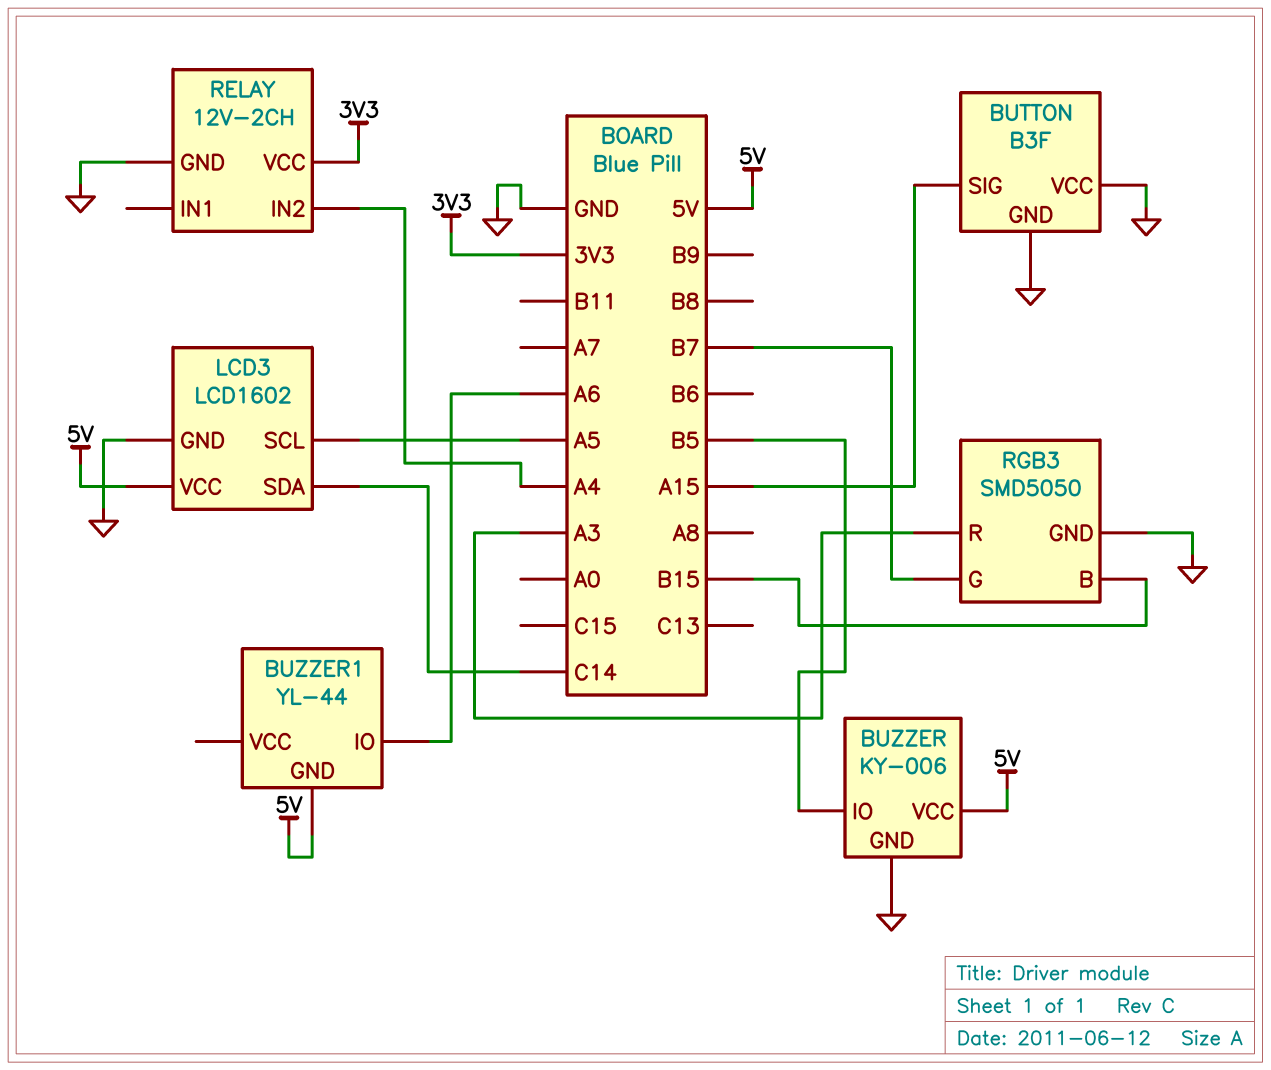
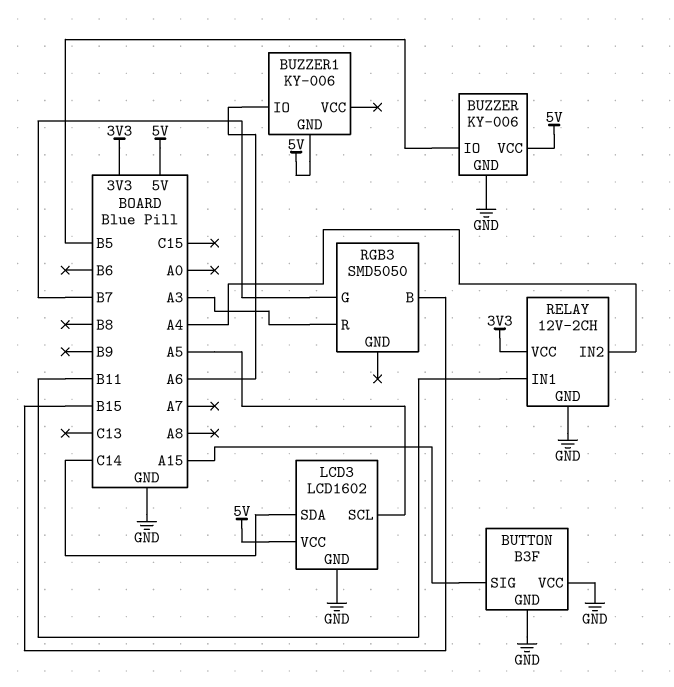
BUZZER1: YL-44 -> KY-006
RELAY pin IN1: none -> B11
RGB3 pin GND: GND -> none

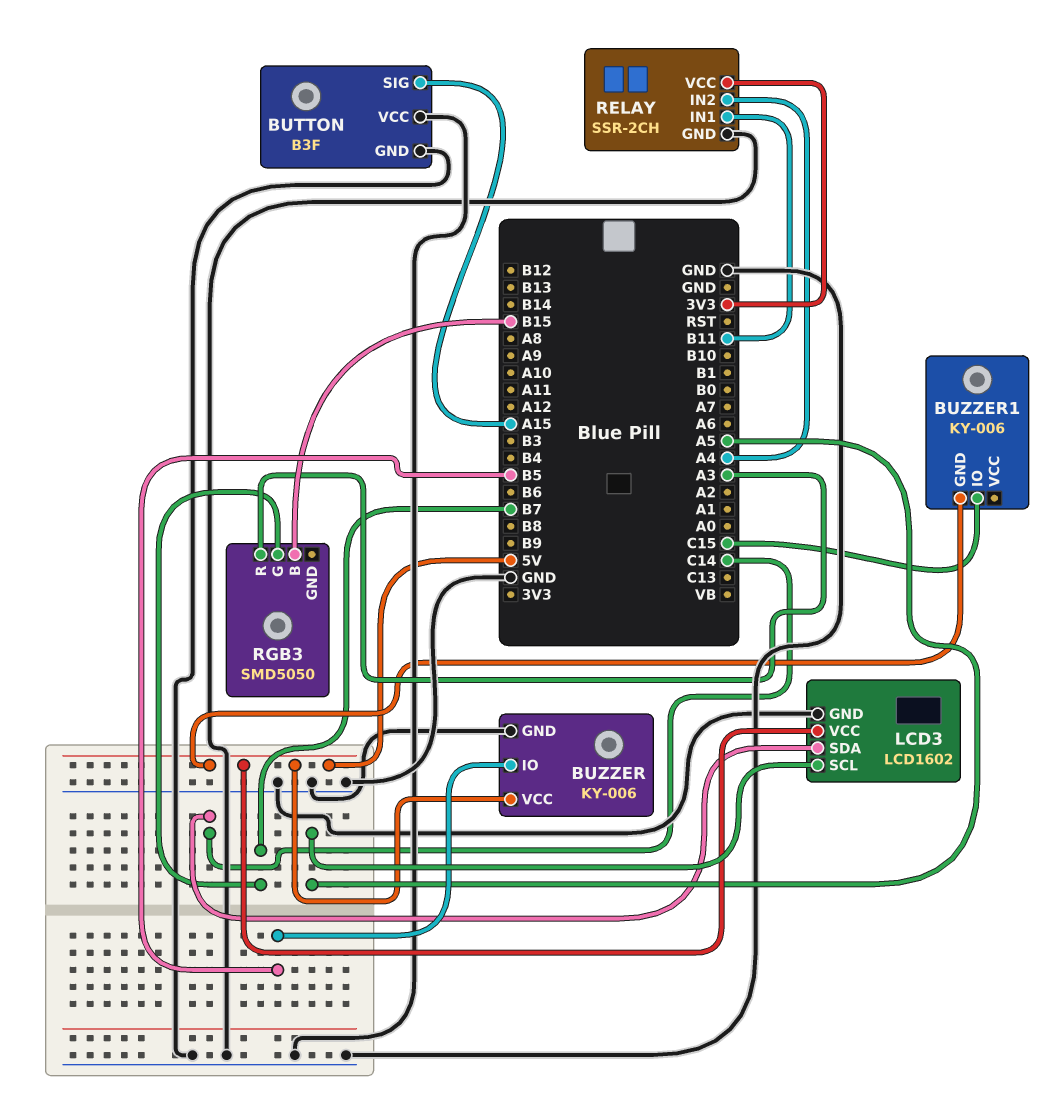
BUZZER1 pin IO: A6 -> C15
RELAY: 12V-2CH -> SSR-2CH

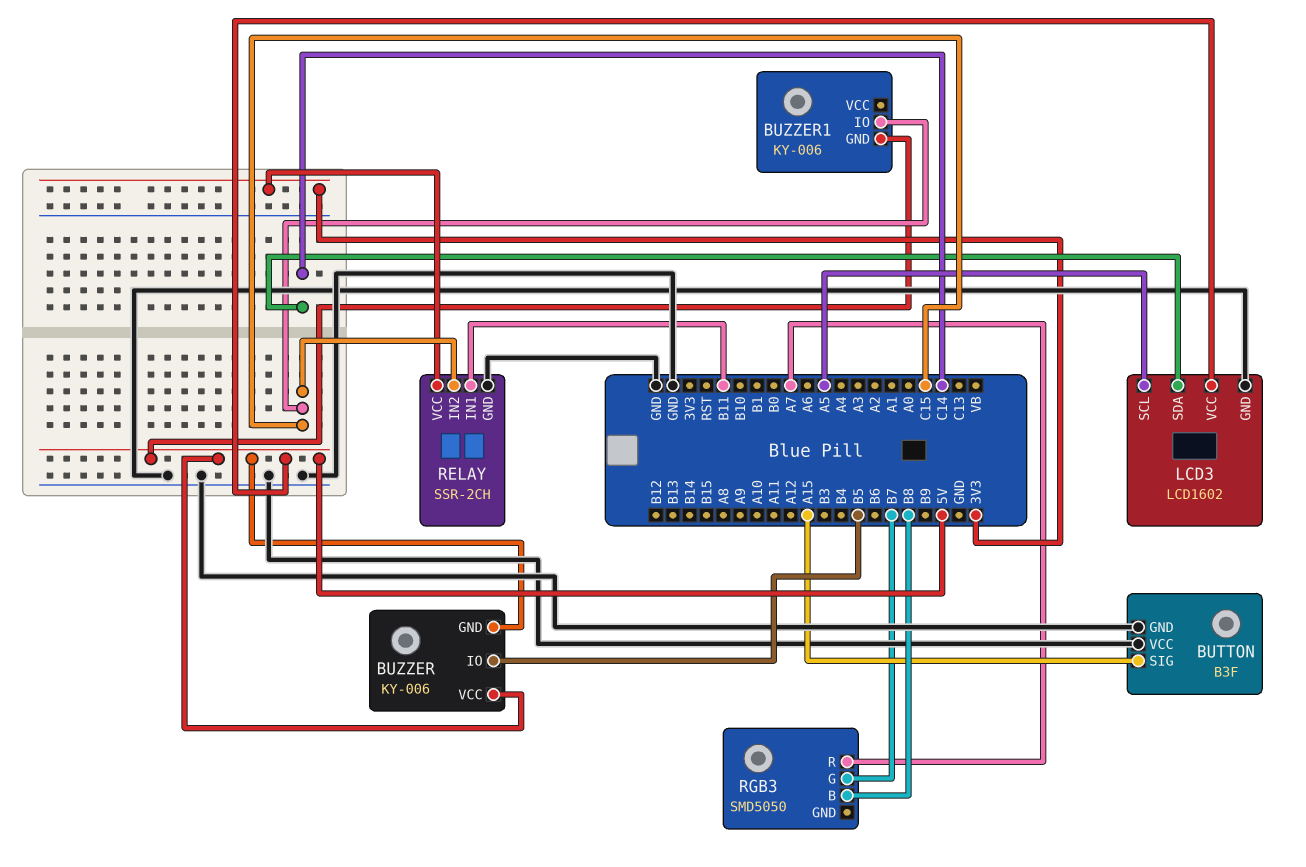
BUZZER pin GND: GND -> 5V
RELAY pin IN2: A4 -> C15
RGB3 pin B: B15 -> B8
RGB3 pin R: A3 -> A7

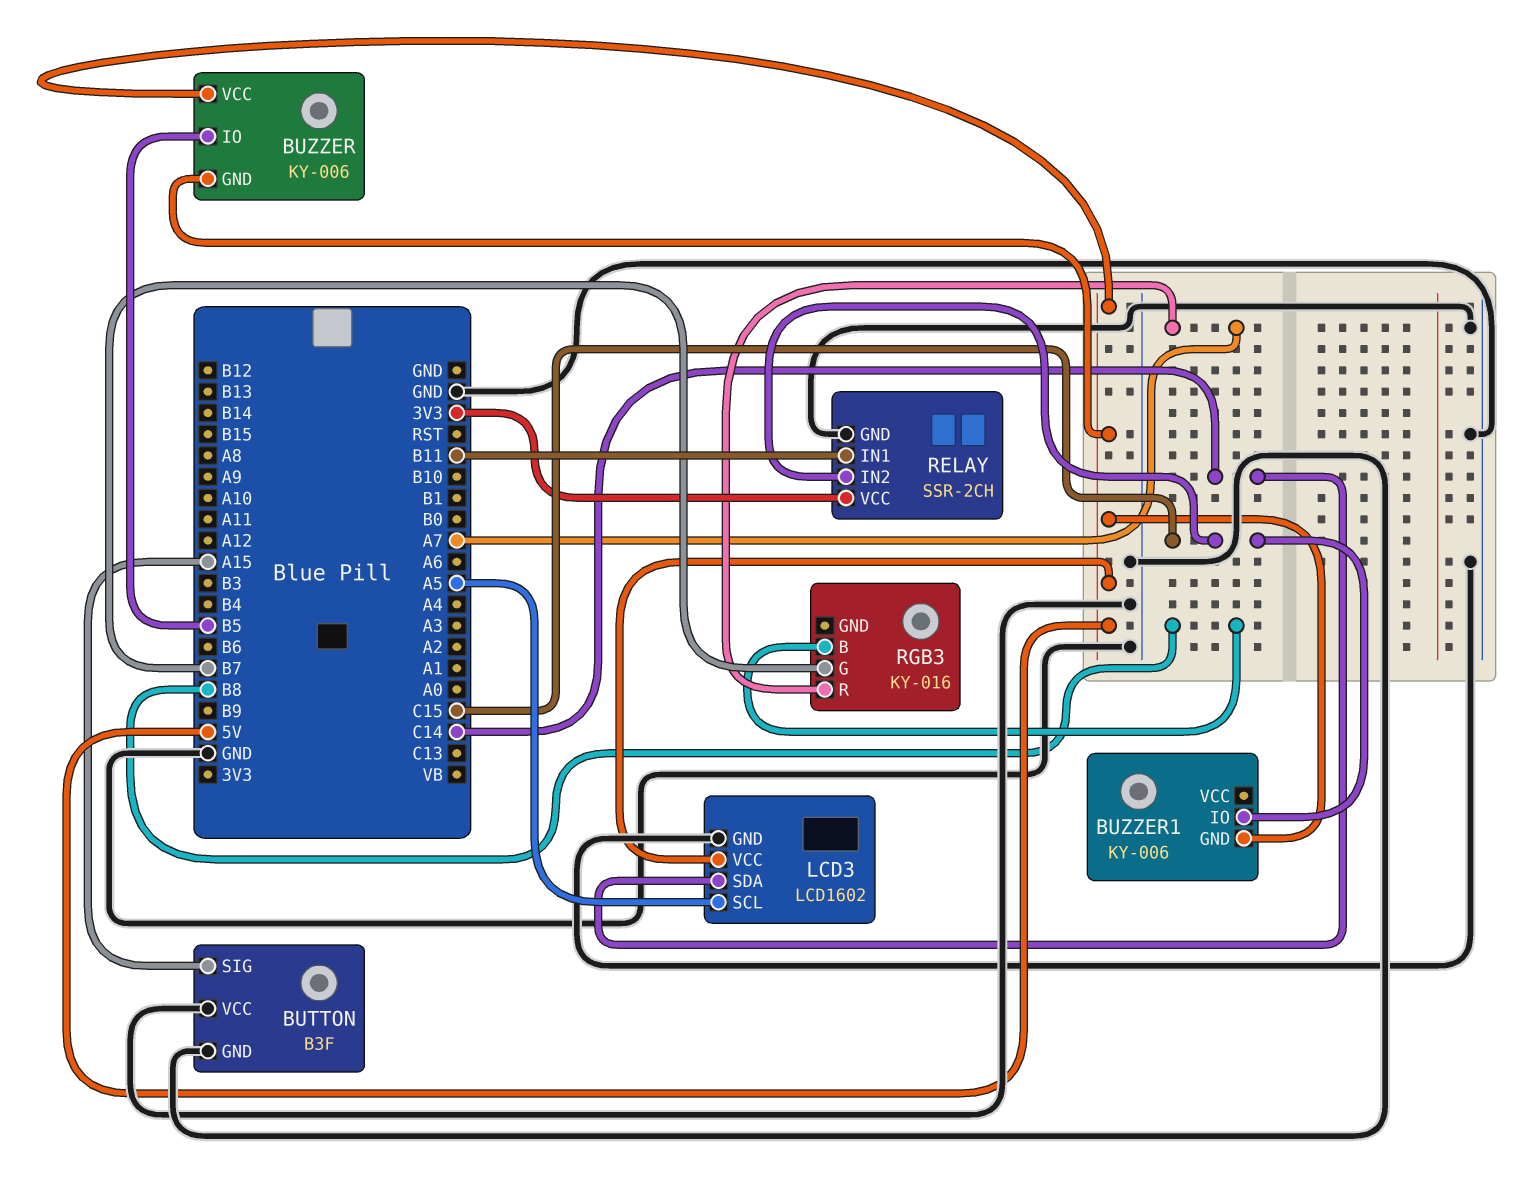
RGB3: SMD5050 -> KY-016

